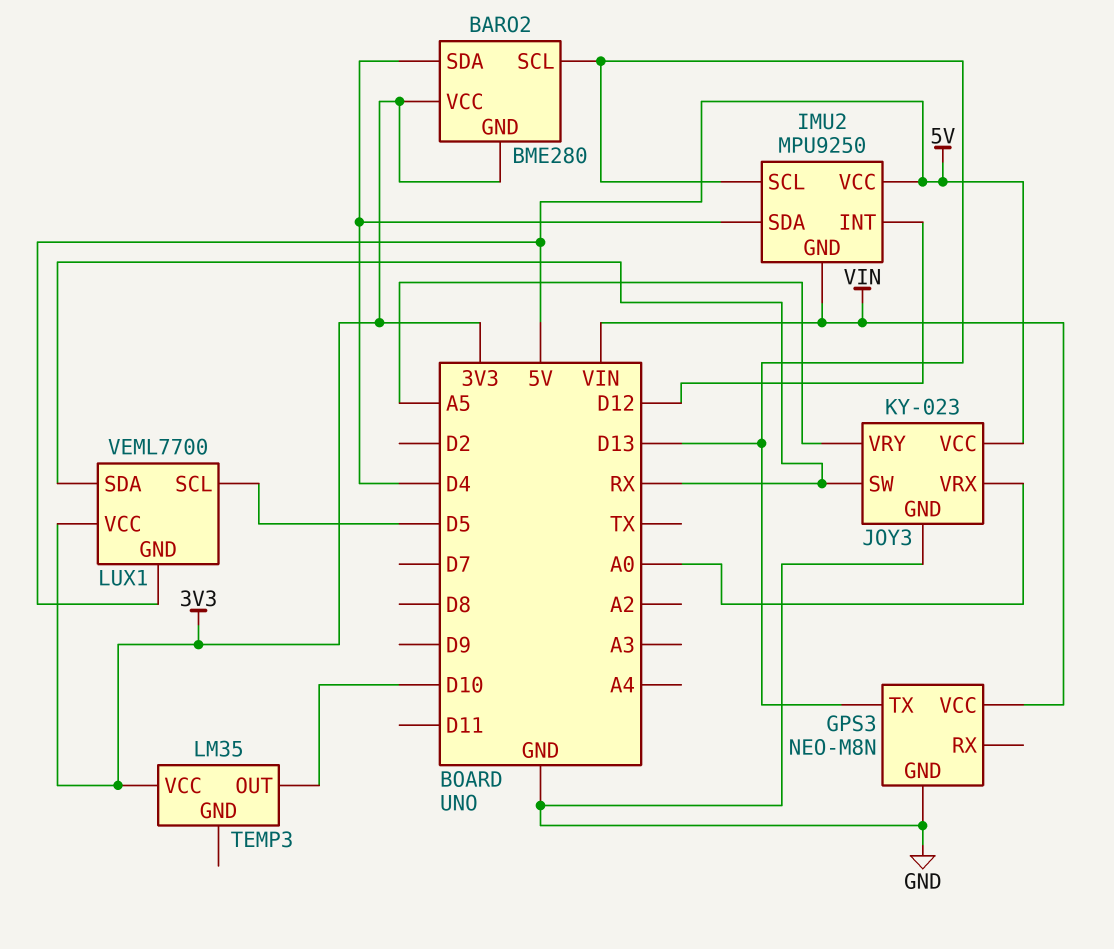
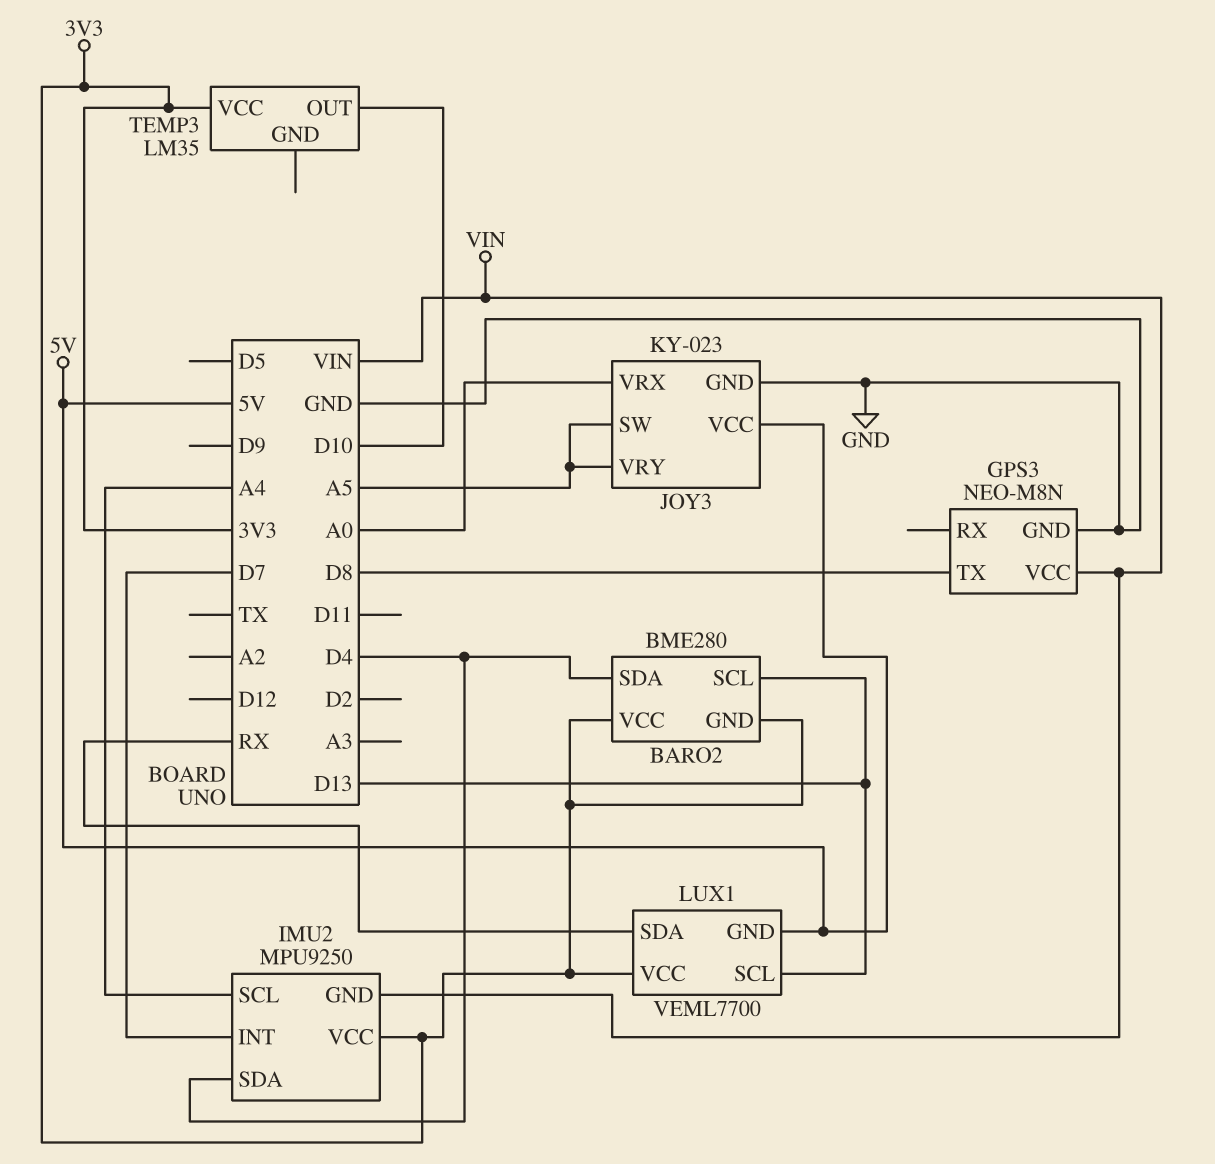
GPS3 pin TX: D13 -> D8
IMU2 pin INT: D12 -> D7
IMU2 pin SCL: D13 -> A4
IMU2 pin VCC: 5V -> 3V3
JOY3 pin SW: RX -> A5
LUX1 pin SCL: D5 -> D13

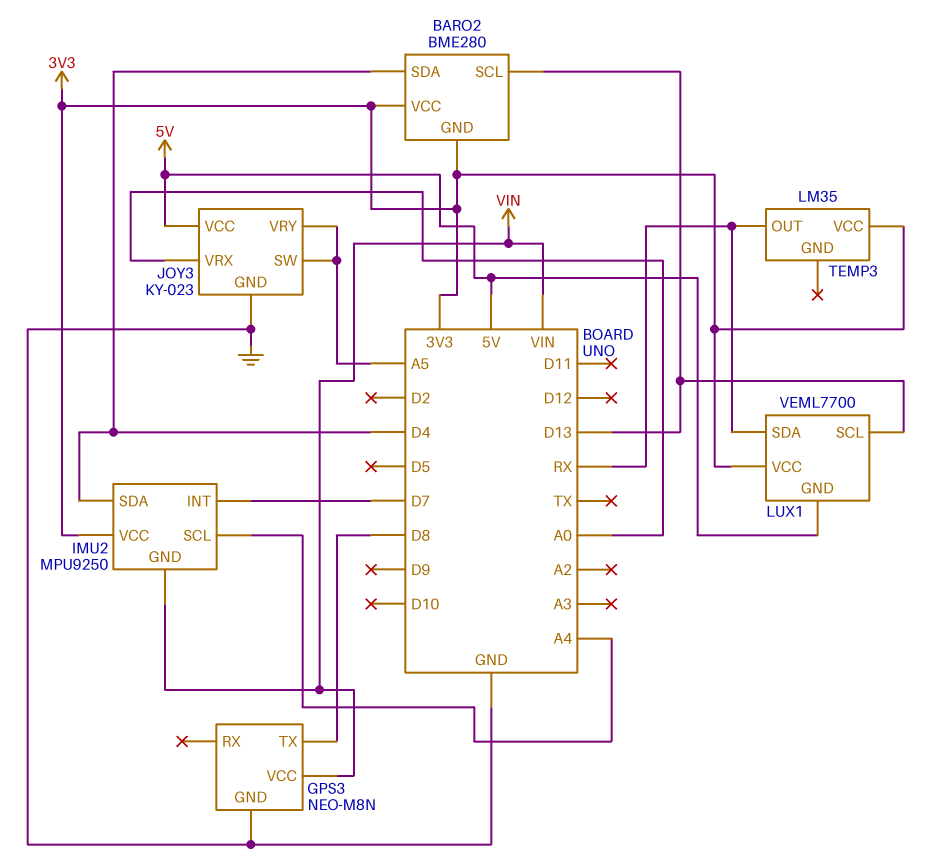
TEMP3 pin OUT: D10 -> RX

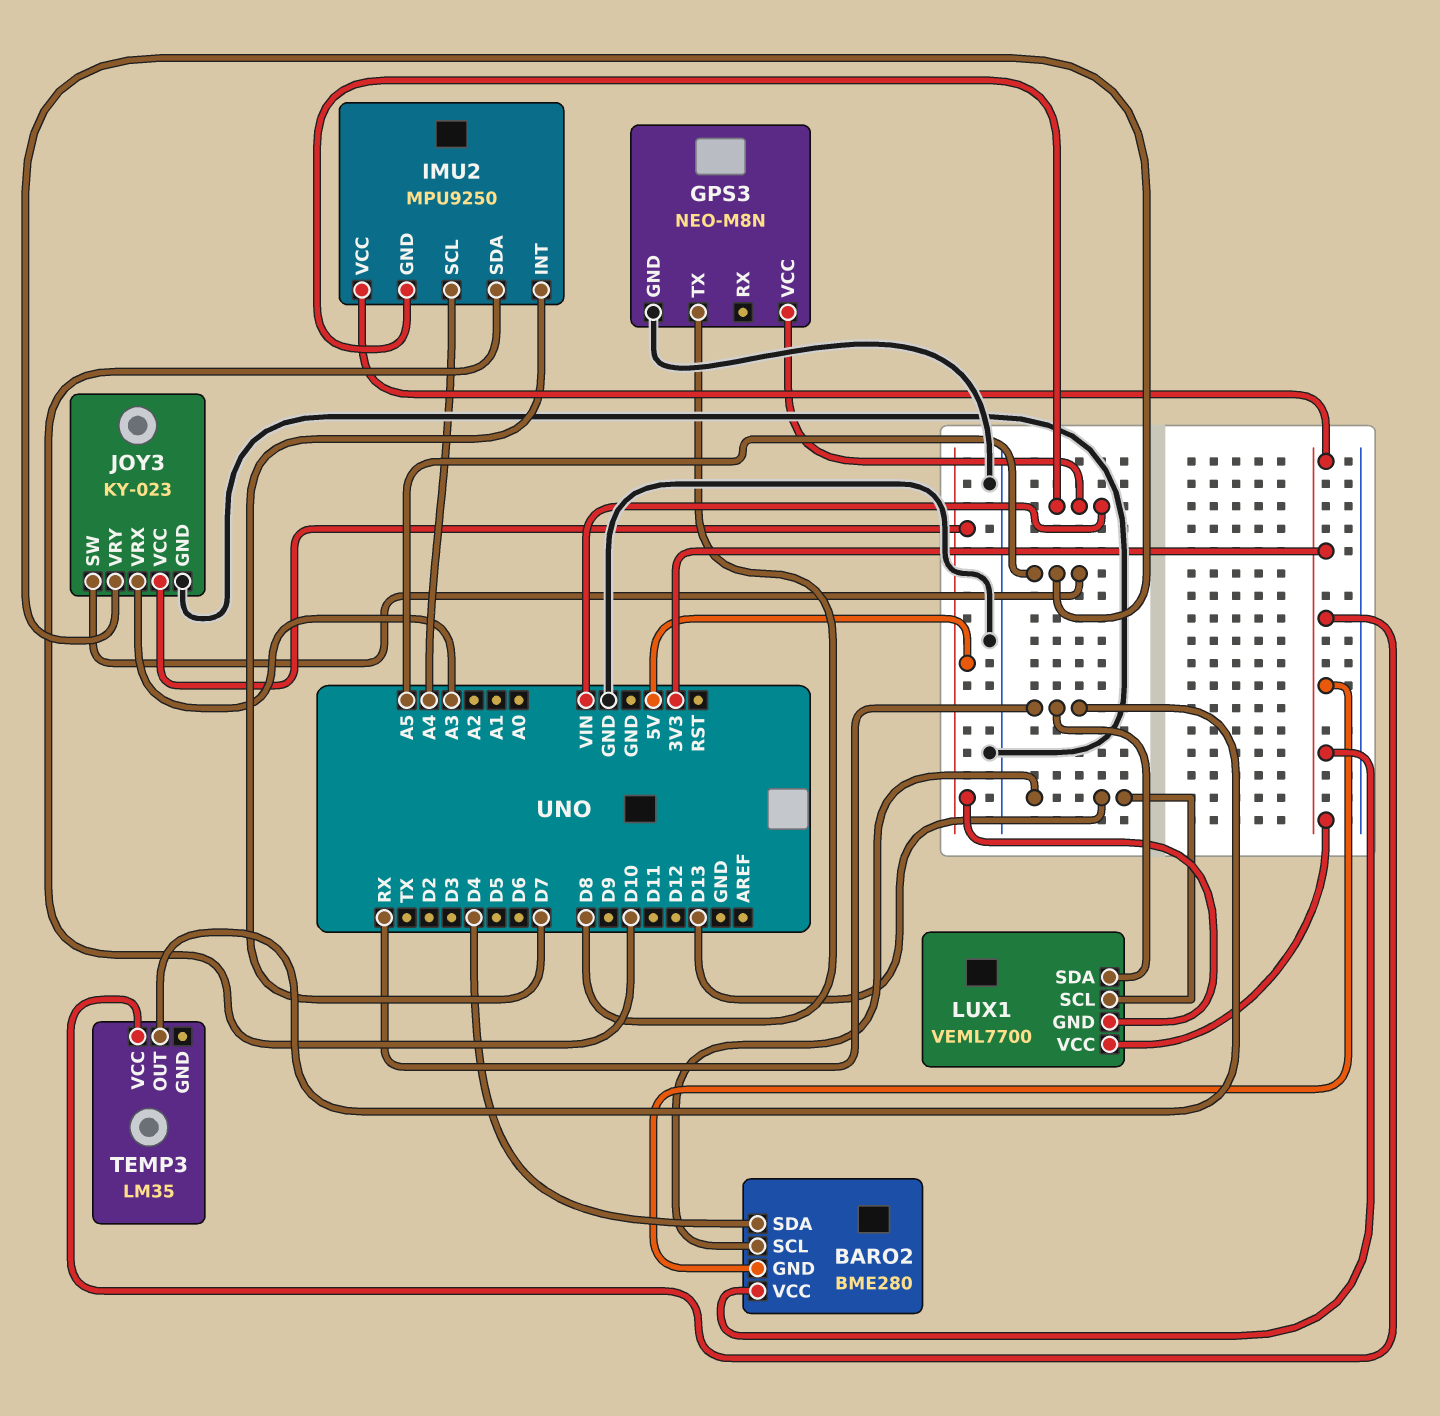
IMU2 pin SDA: D4 -> D10
JOY3 pin VRX: A0 -> A3

